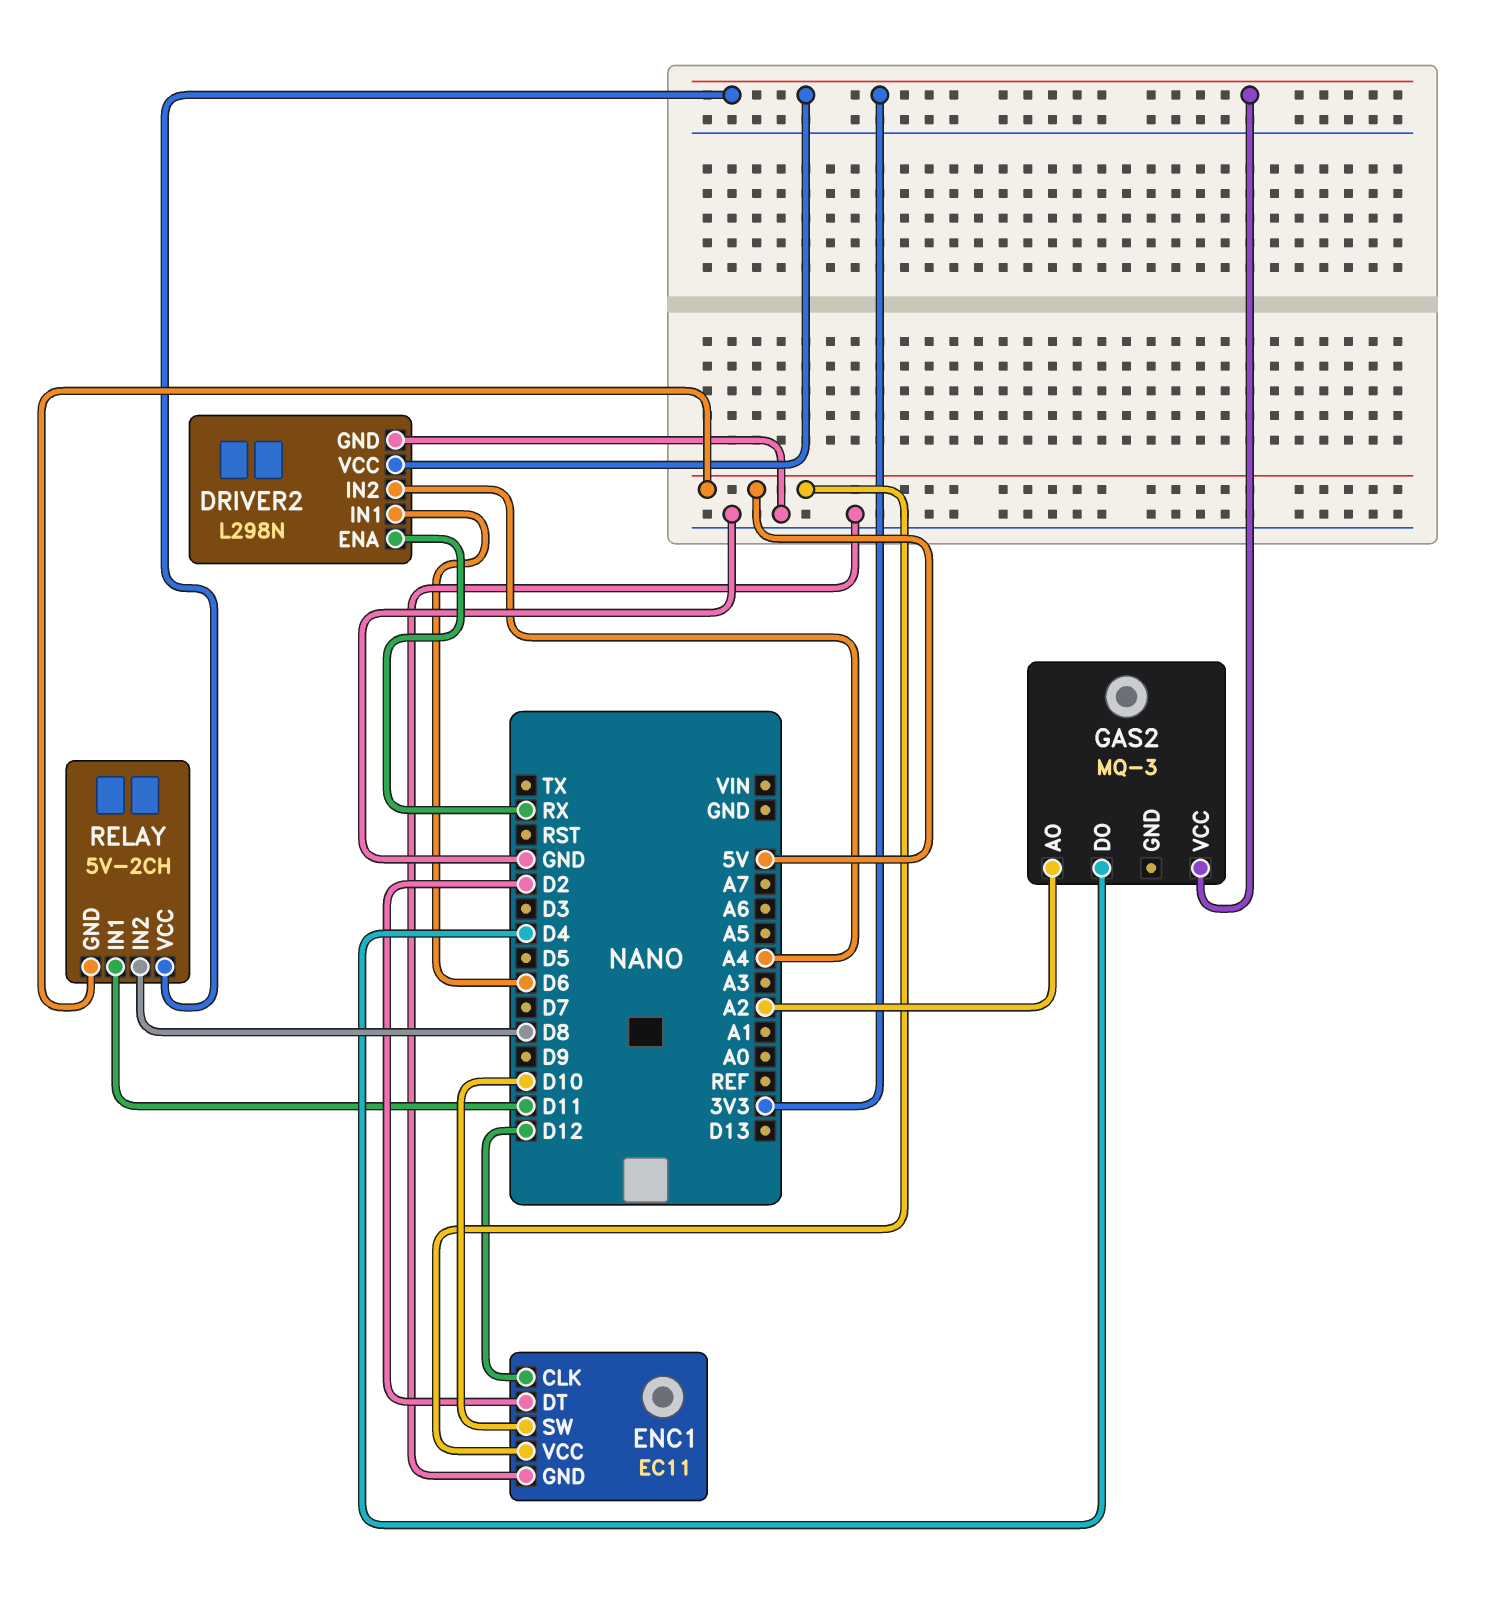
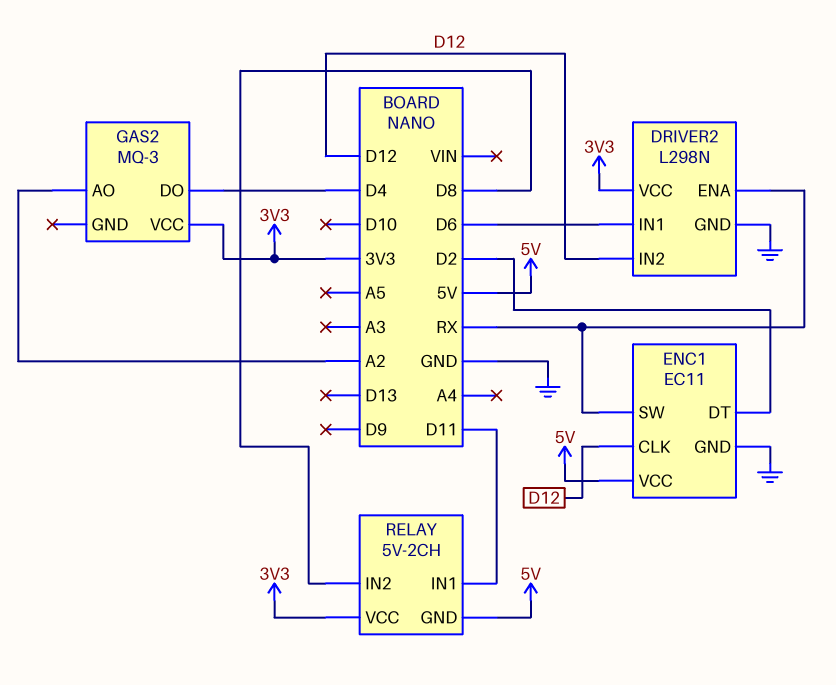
DRIVER2 pin IN2: A4 -> D12
ENC1 pin SW: D10 -> RX

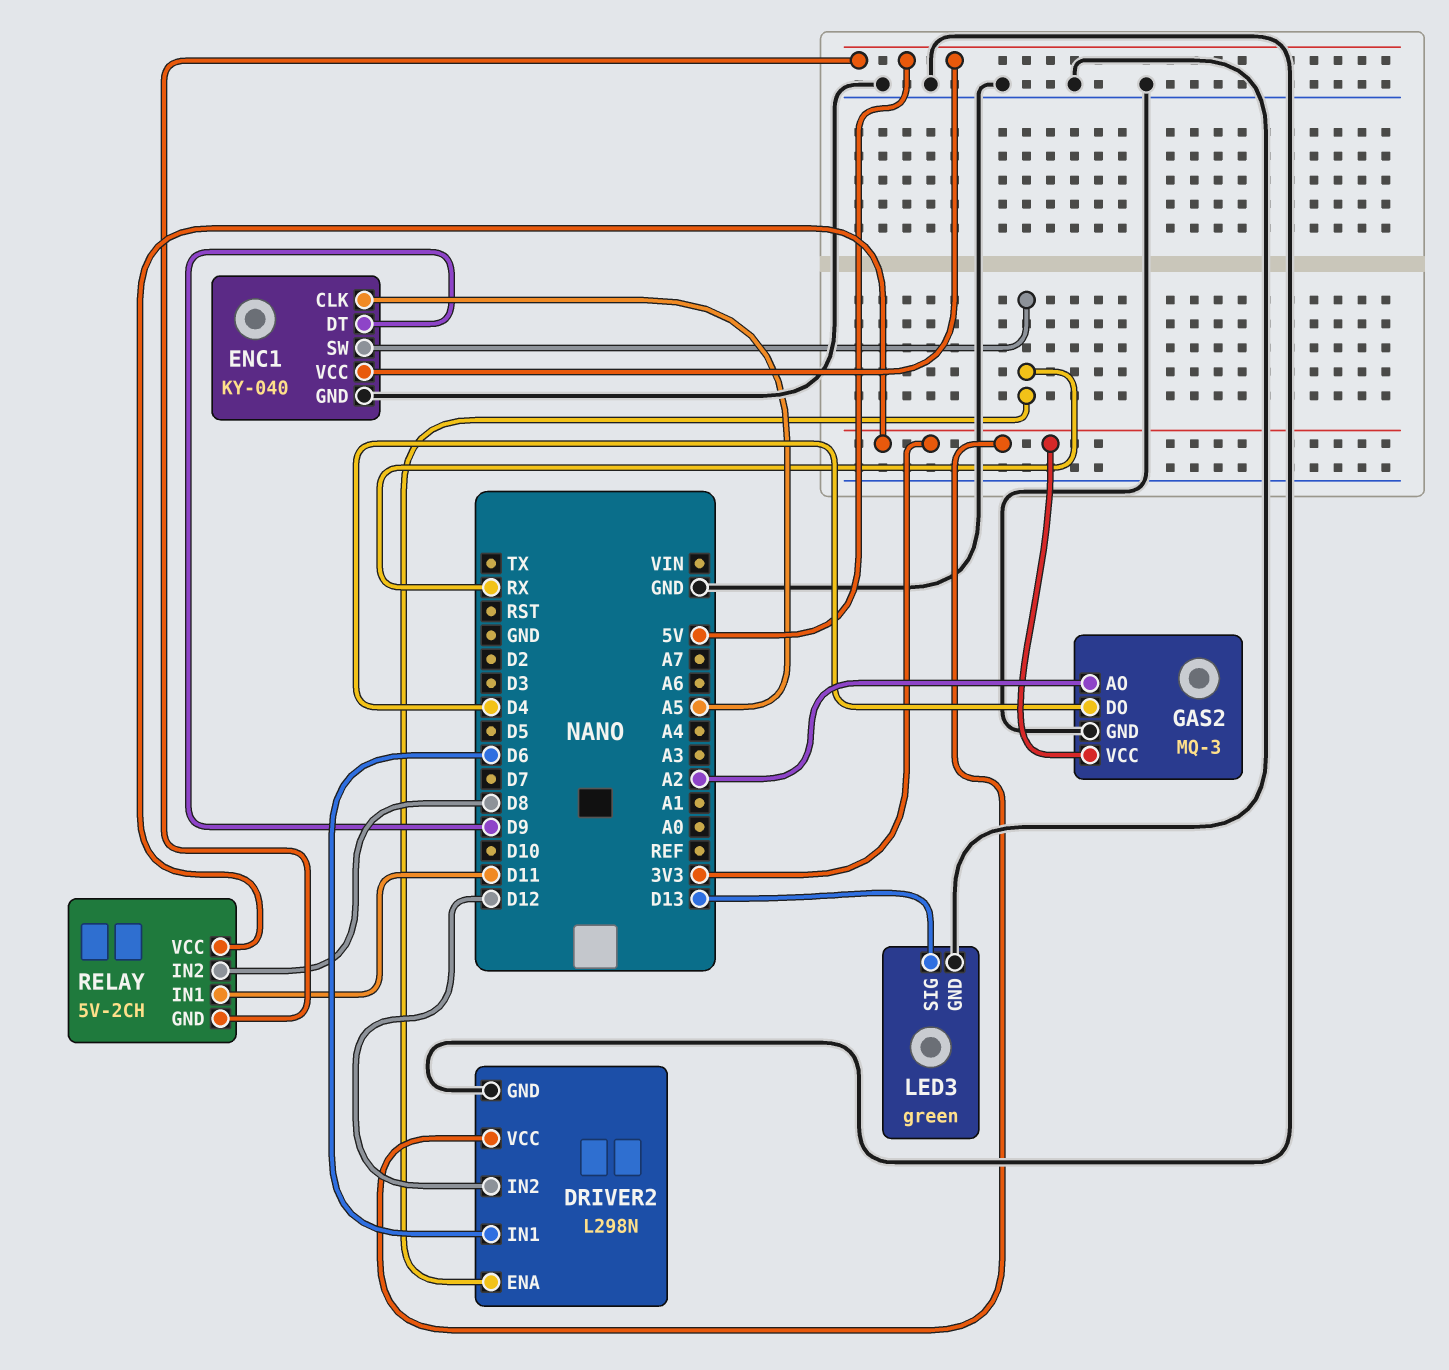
ENC1: EC11 -> KY-040
ENC1 pin CLK: D12 -> A5
ENC1 pin DT: D2 -> D9
GAS2 pin GND: none -> GND
LED3: none -> green
LED3 pin GND: none -> GND
LED3 pin SIG: none -> D13

